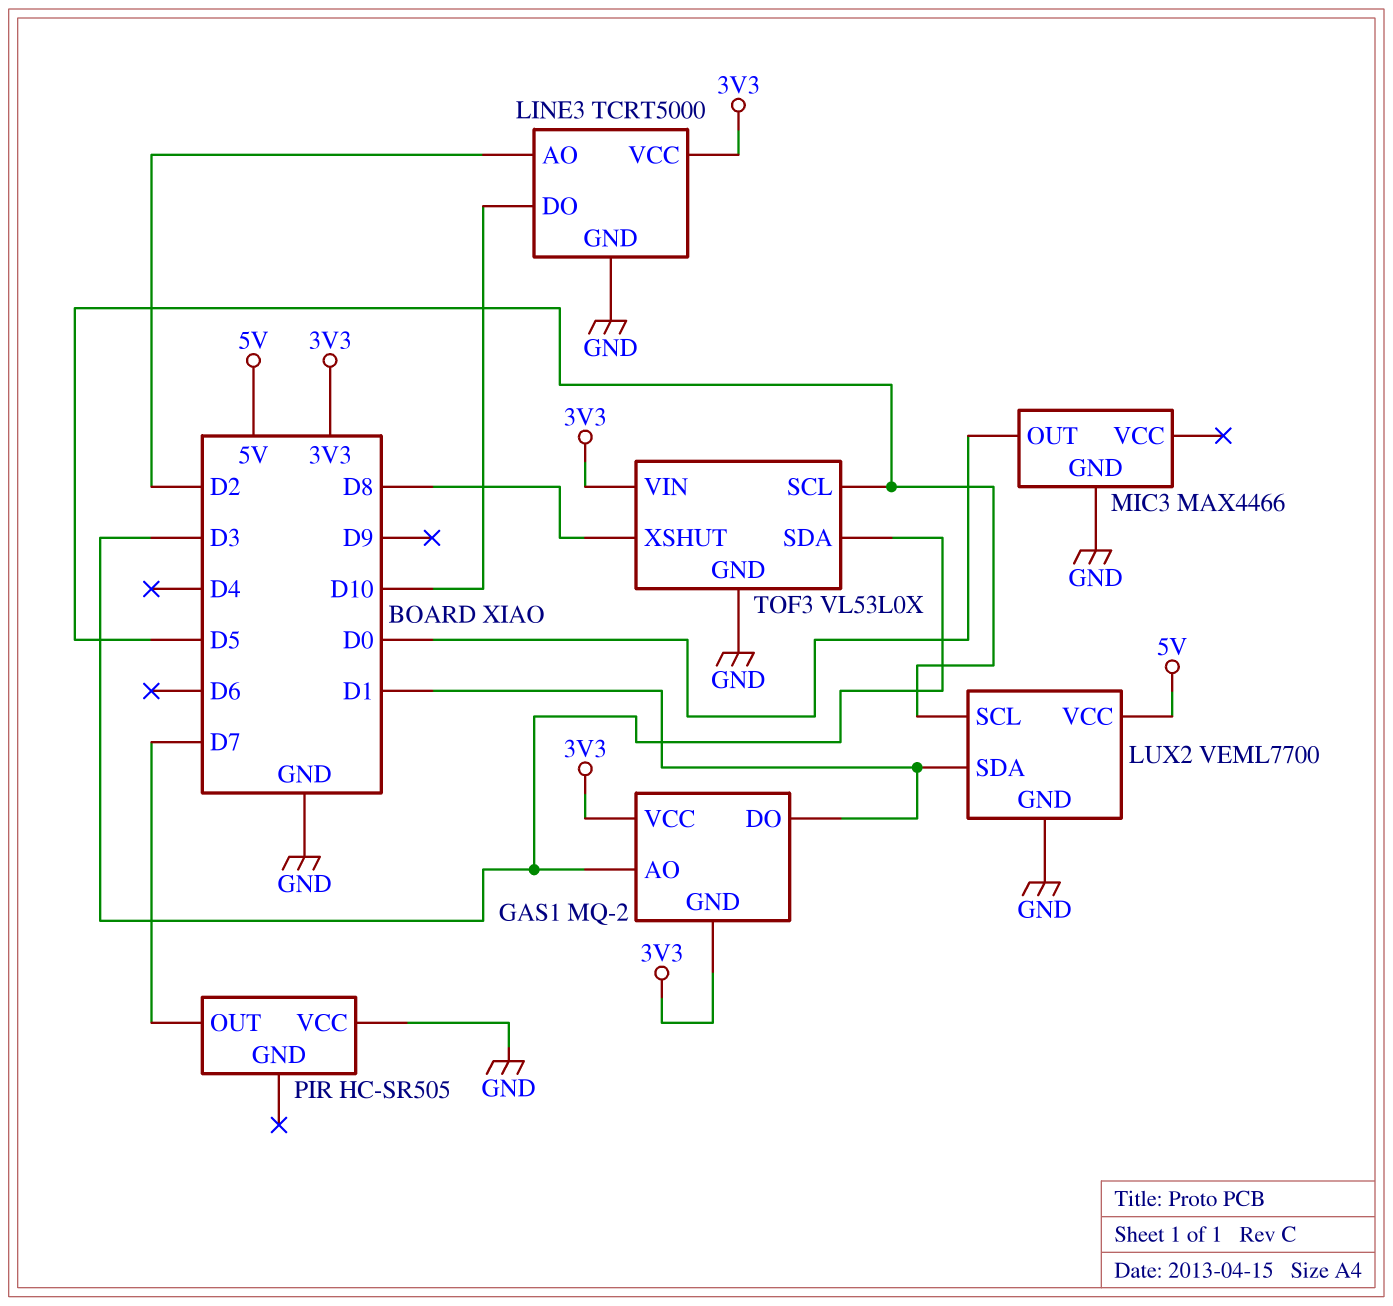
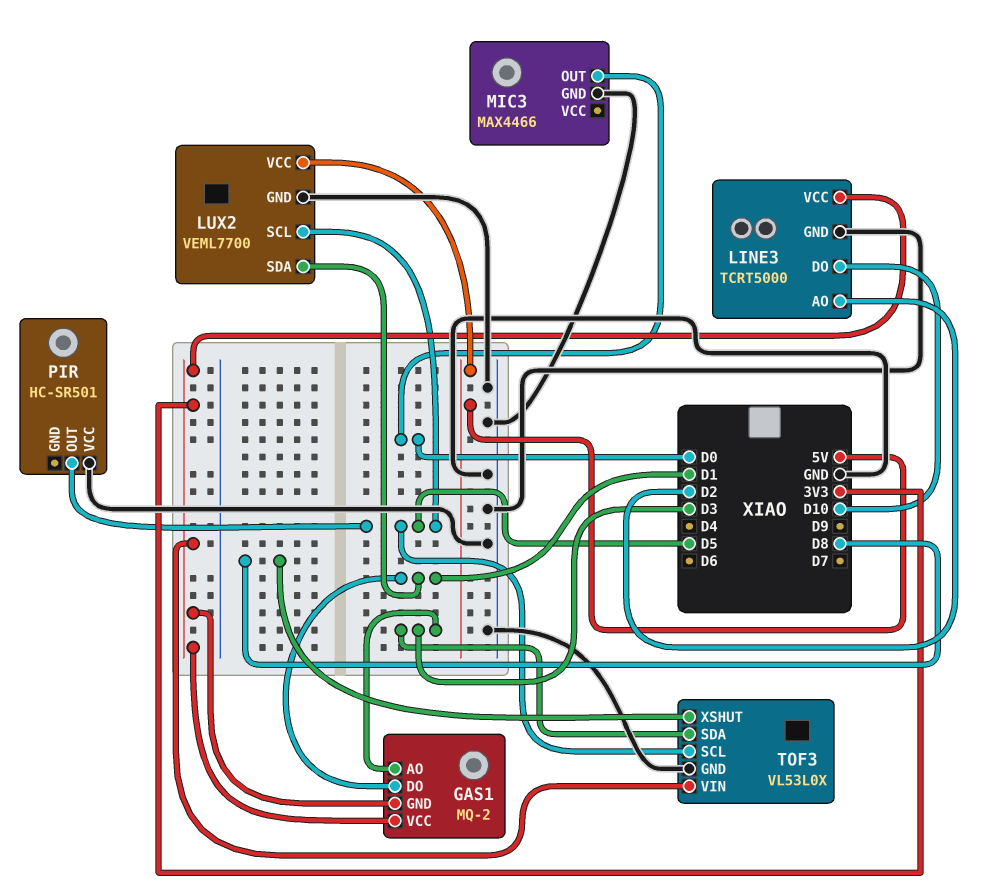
PIR: HC-SR505 -> HC-SR501
PIR pin OUT: D7 -> D5

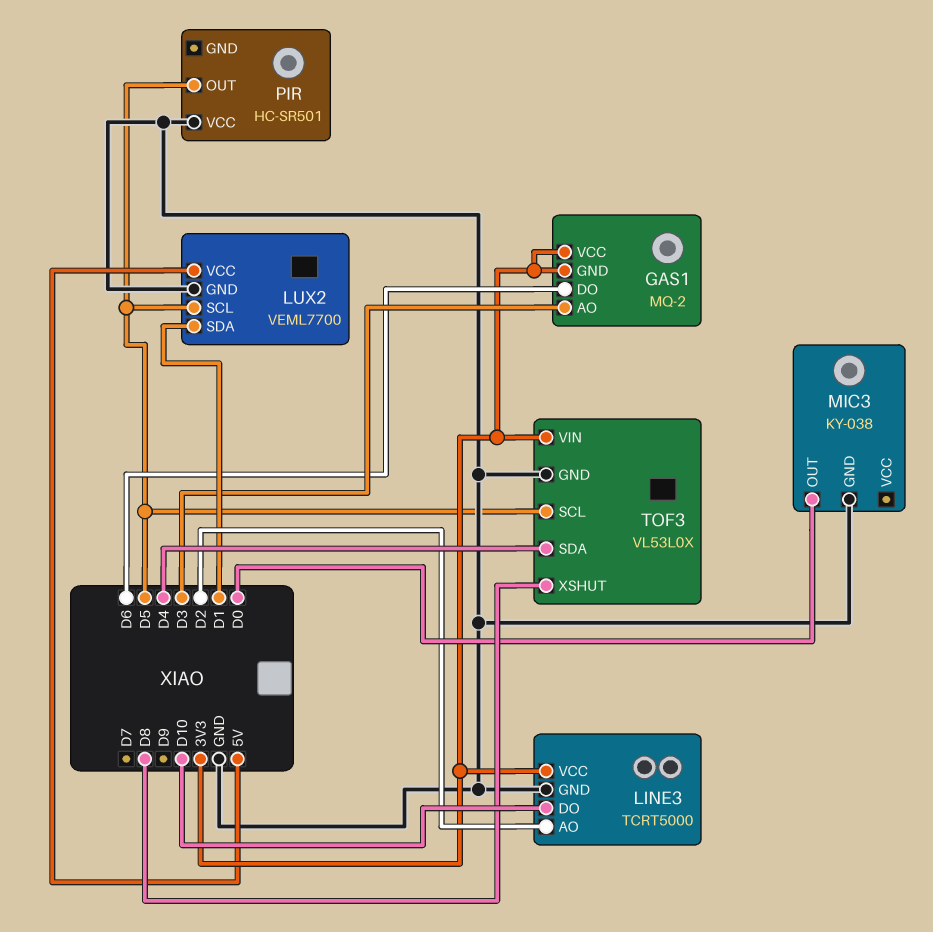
GAS1 pin DO: D1 -> D6
MIC3: MAX4466 -> KY-038
TOF3 pin SDA: D3 -> D4

